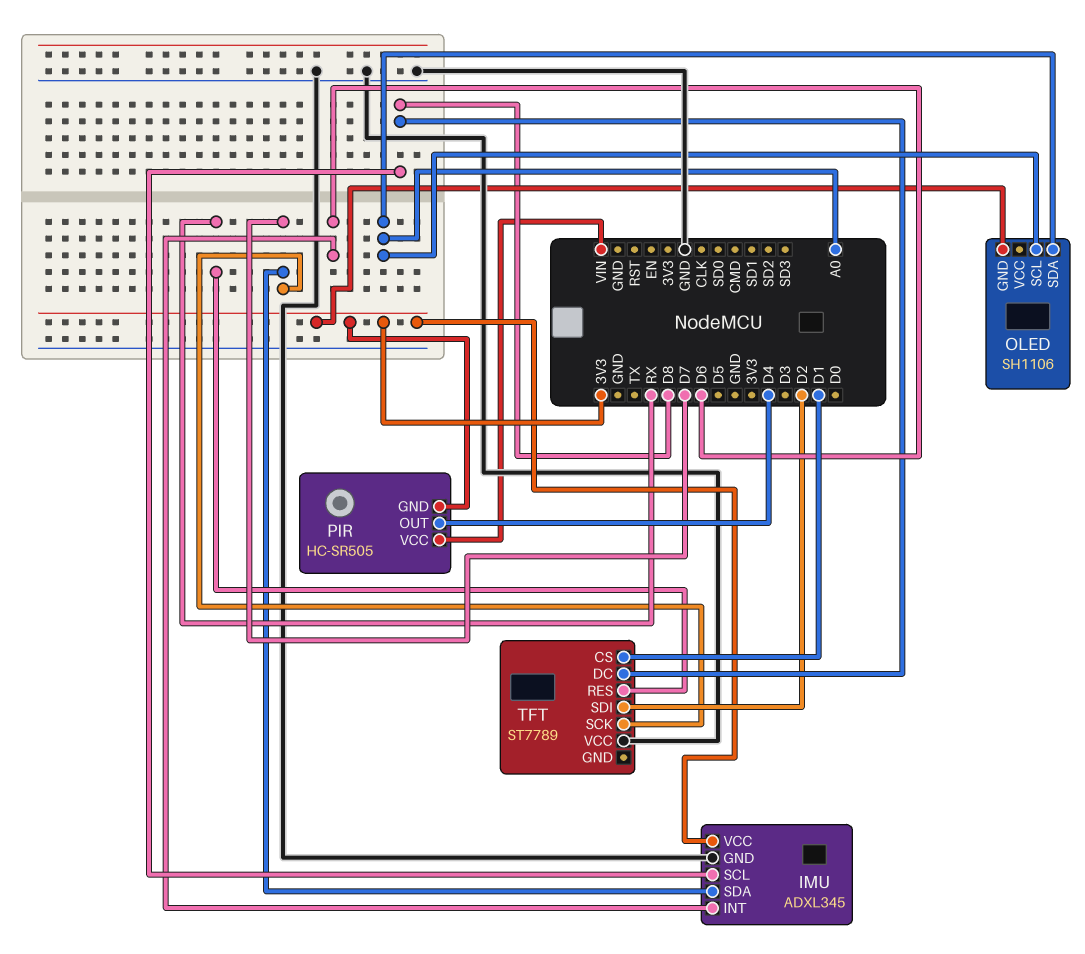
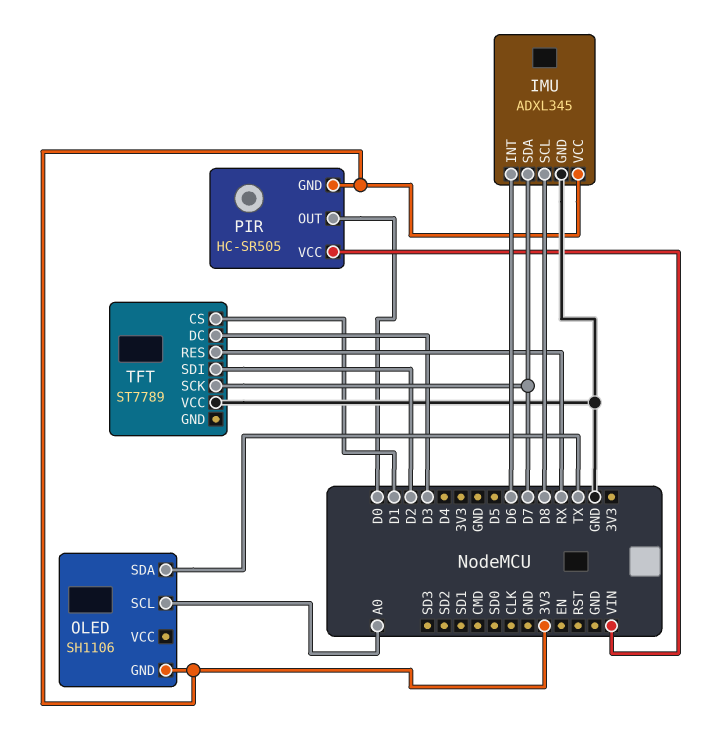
OLED pin SDA: A0 -> TX
PIR pin OUT: D4 -> D0
TFT pin DC: D8 -> D3

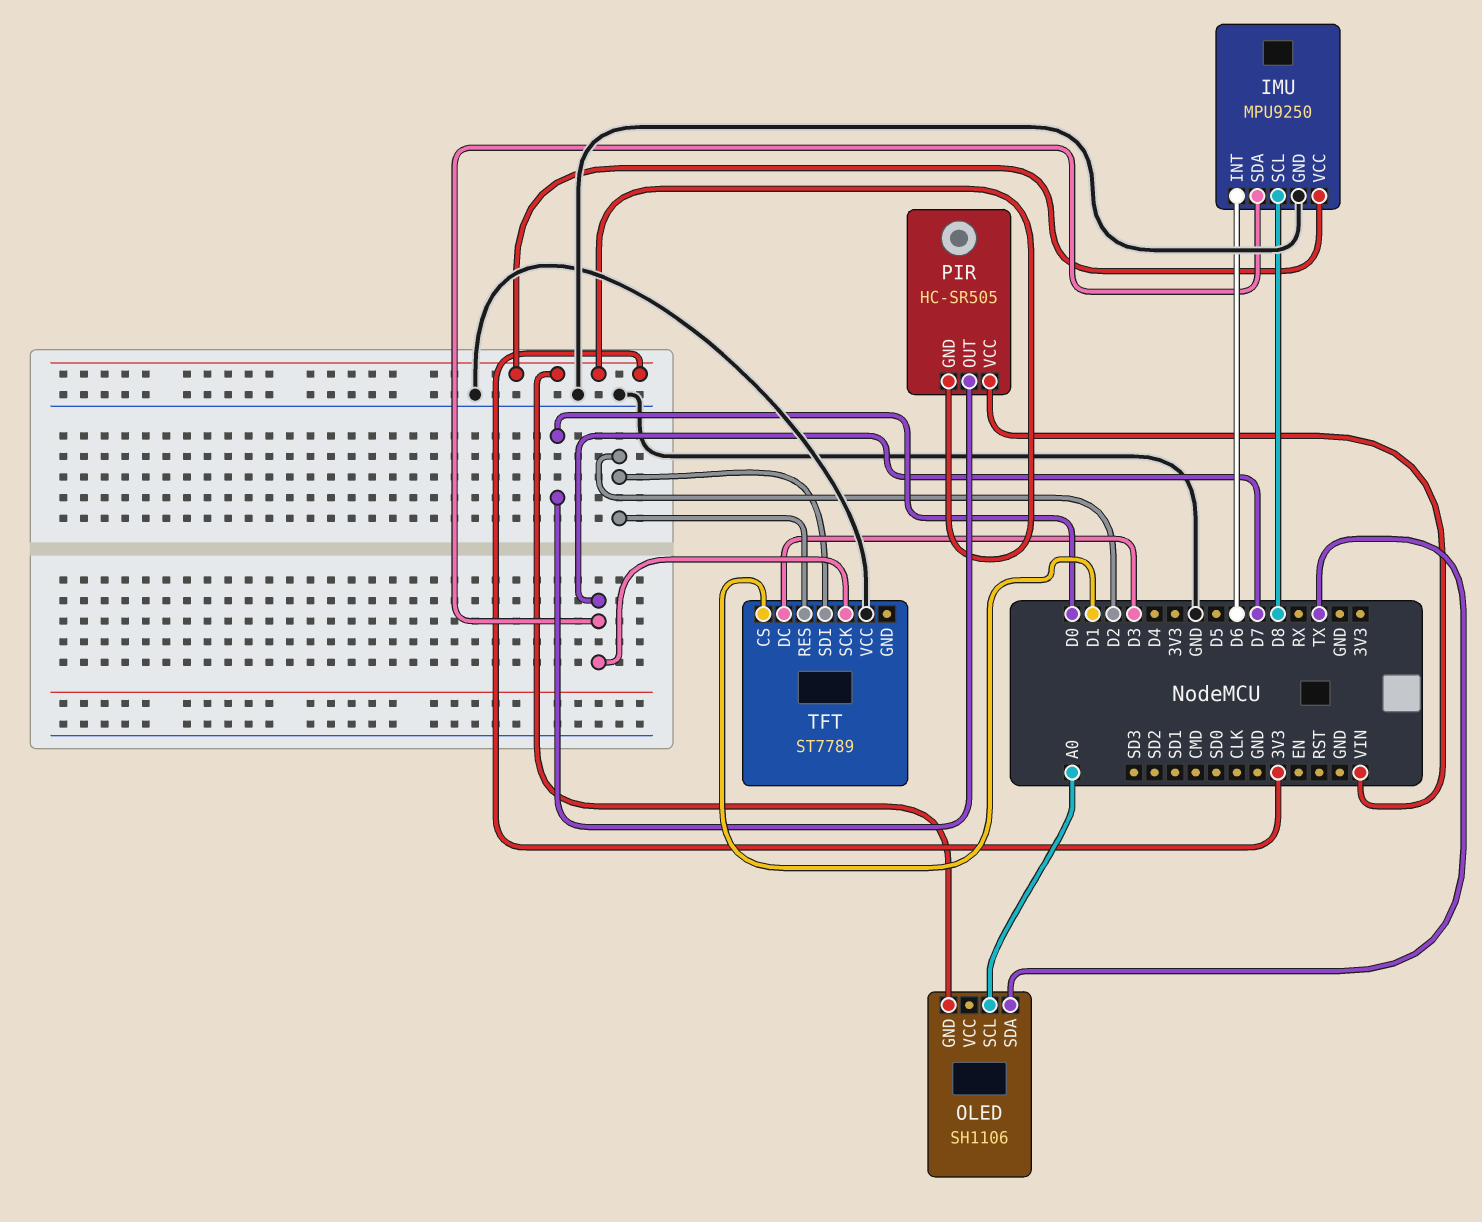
IMU: ADXL345 -> MPU9250
TFT pin RES: RX -> D2

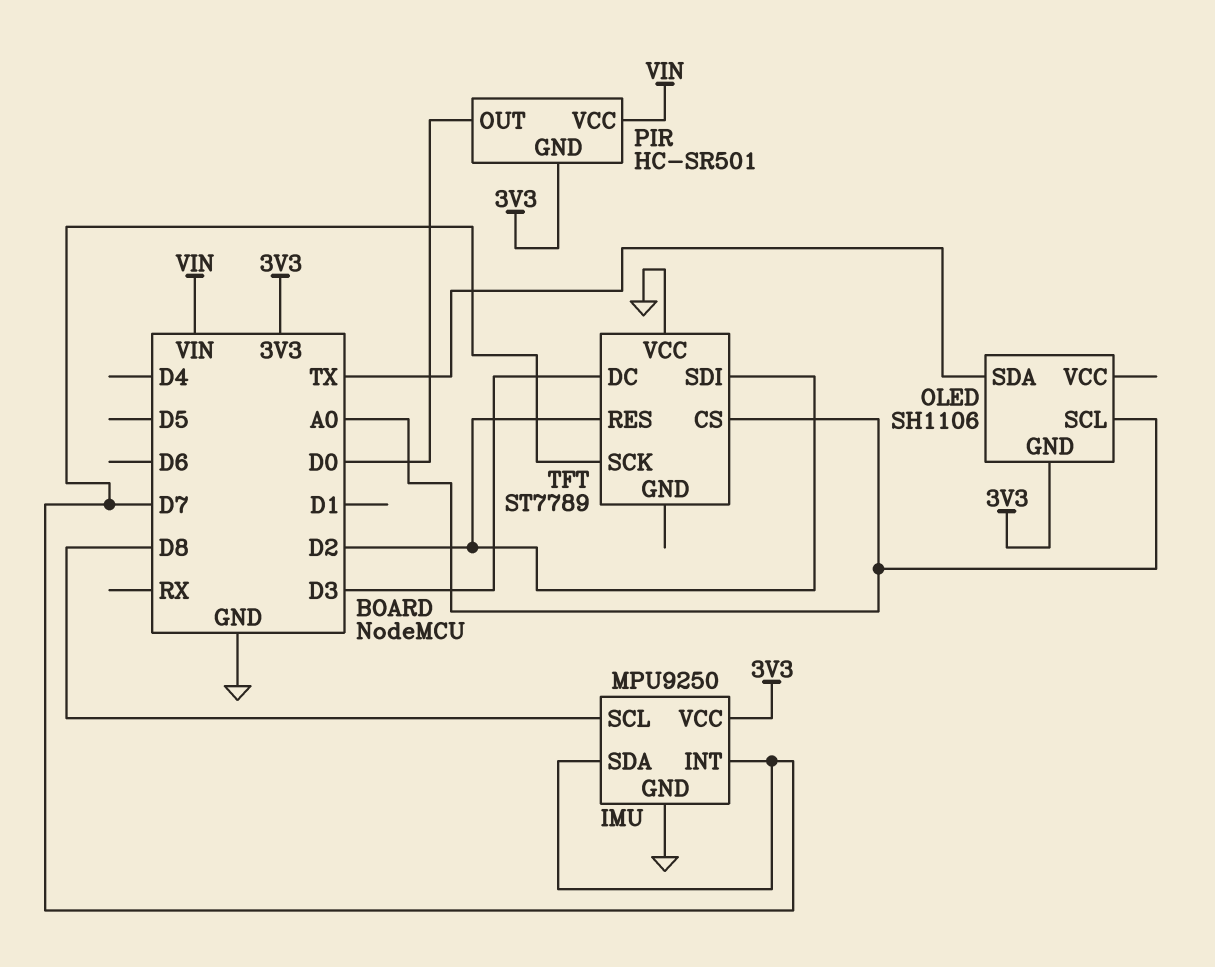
IMU pin INT: D6 -> D7
PIR: HC-SR505 -> HC-SR501
TFT pin CS: D1 -> A0

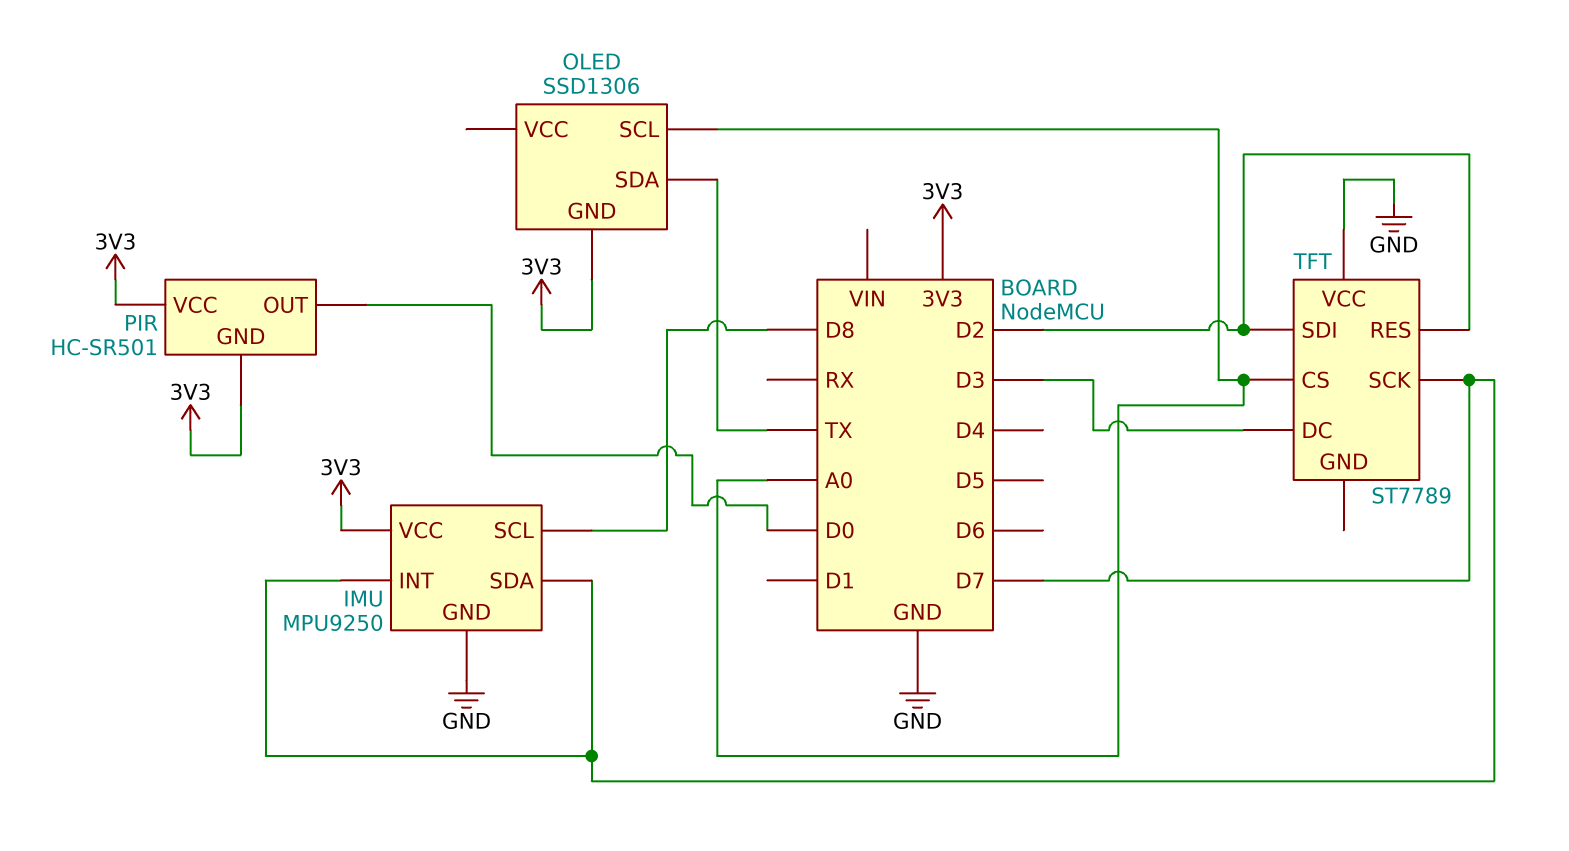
OLED: SH1106 -> SSD1306
PIR pin VCC: VIN -> 3V3

